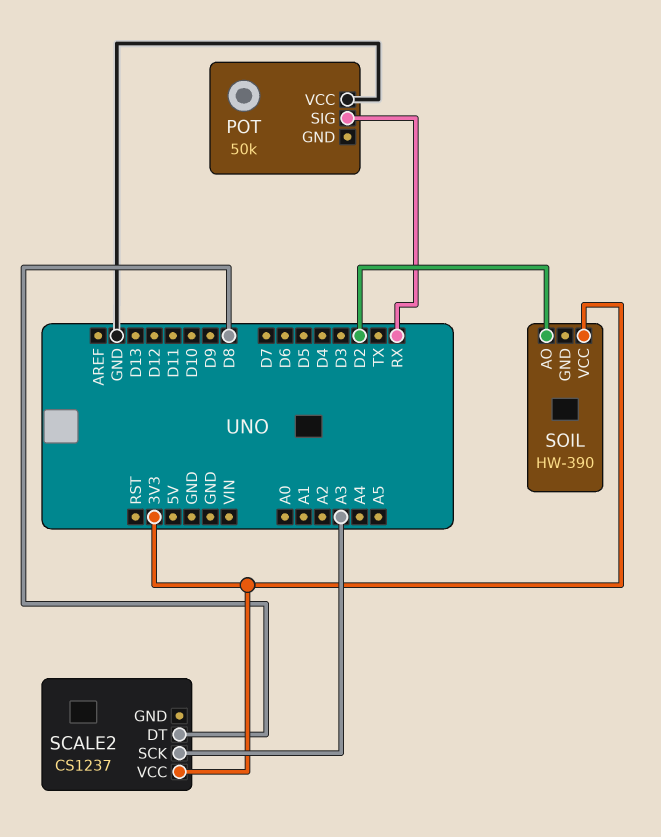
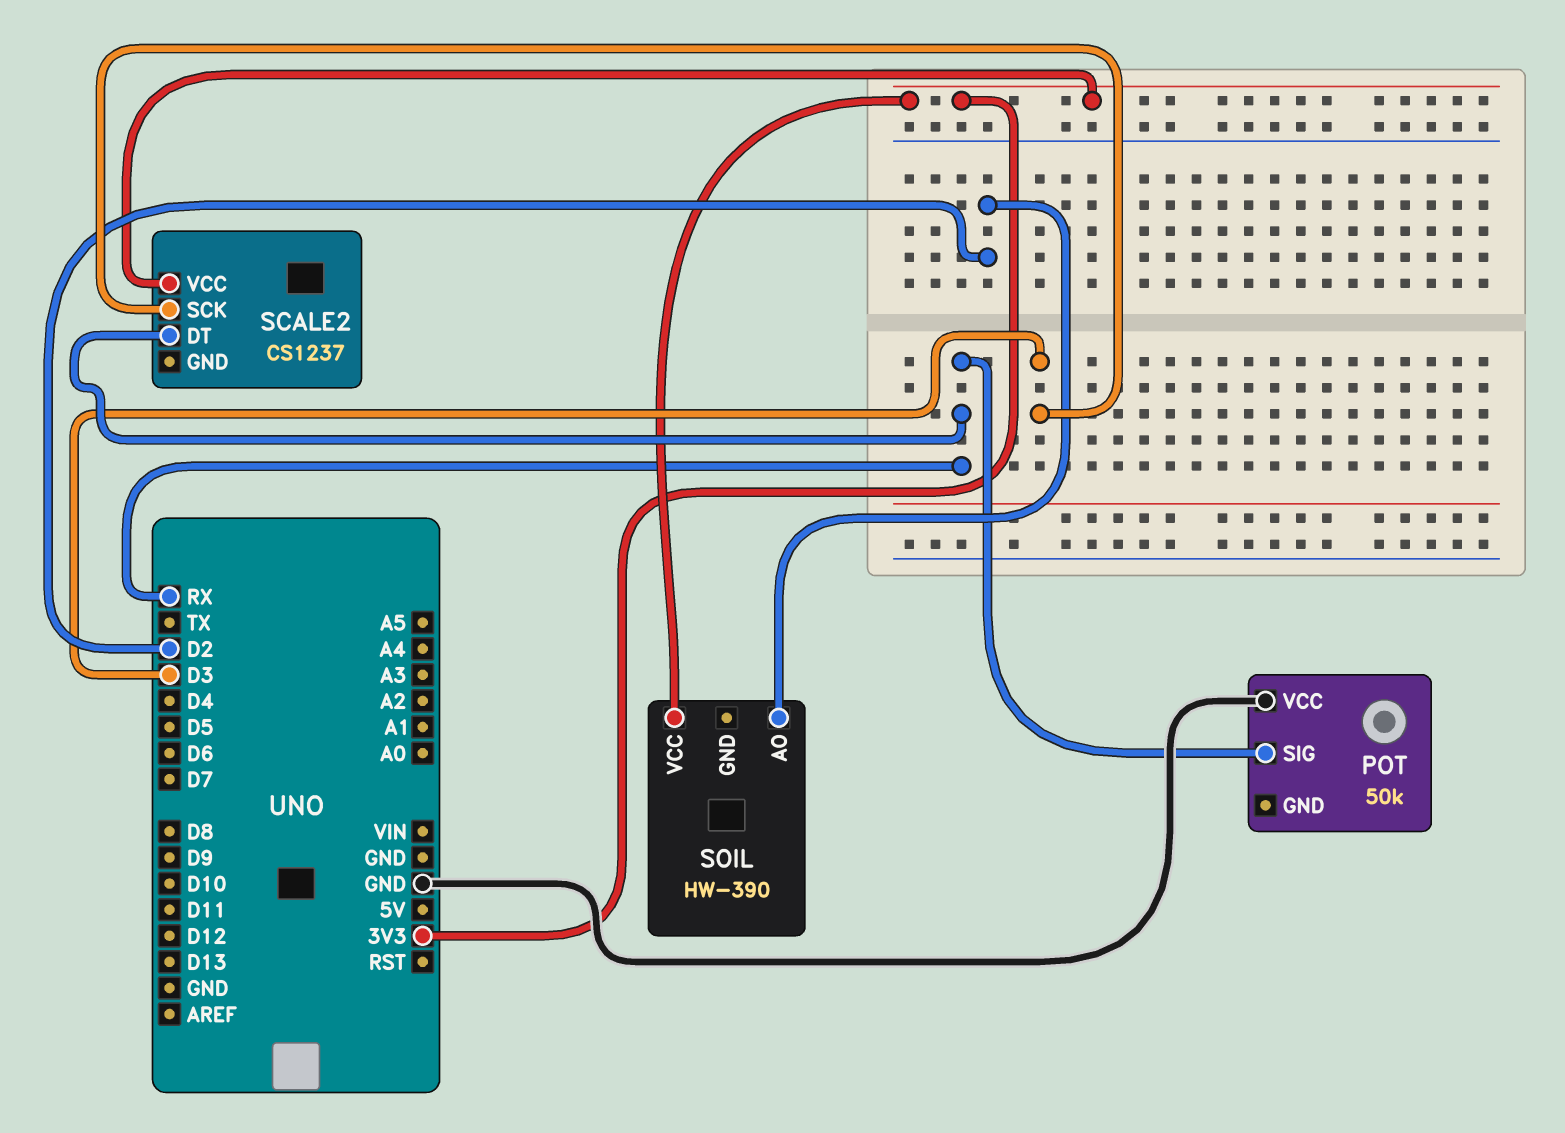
SCALE2 pin DT: D8 -> RX
SCALE2 pin SCK: A3 -> D3

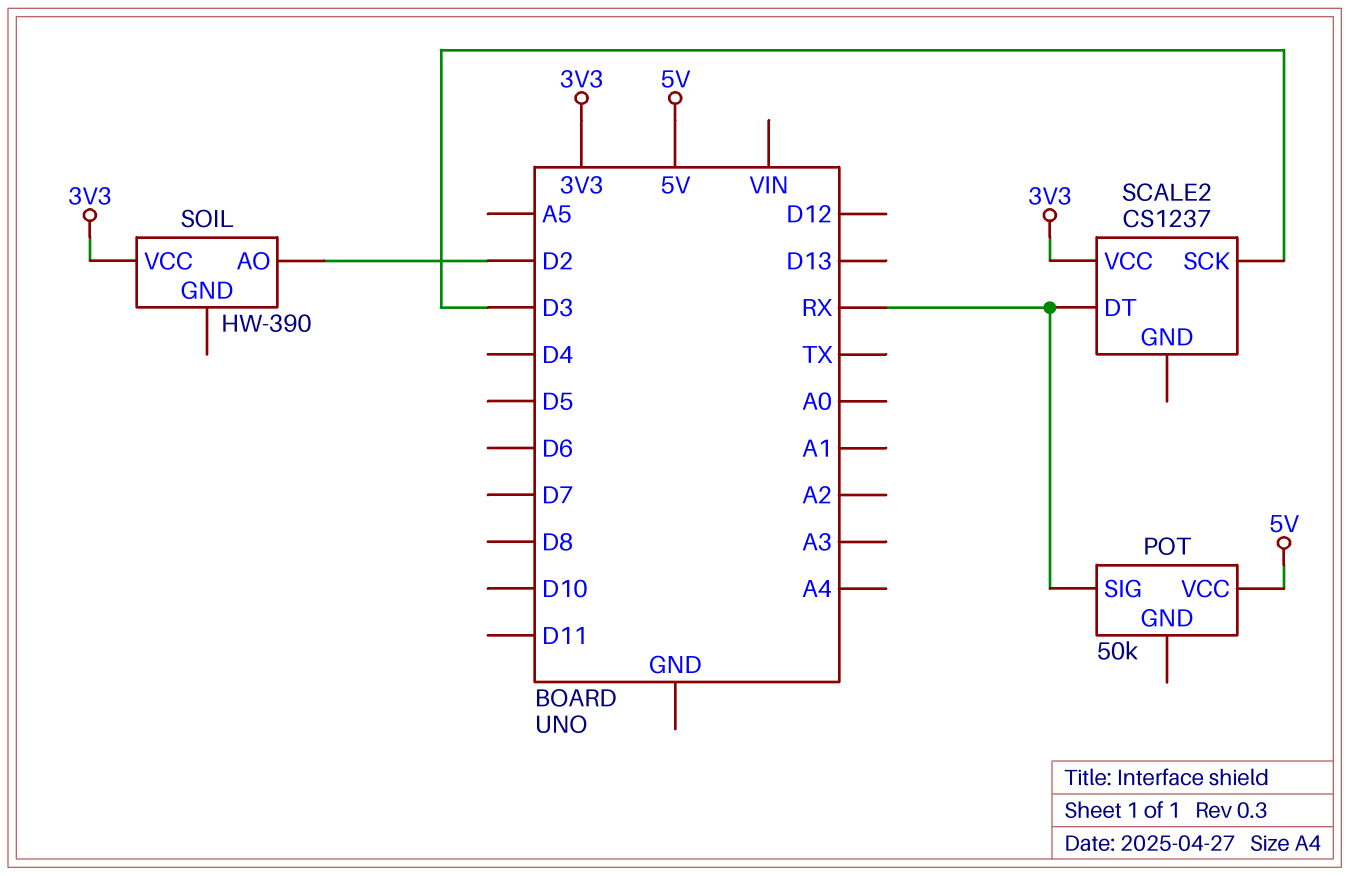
POT pin VCC: GND -> 5V

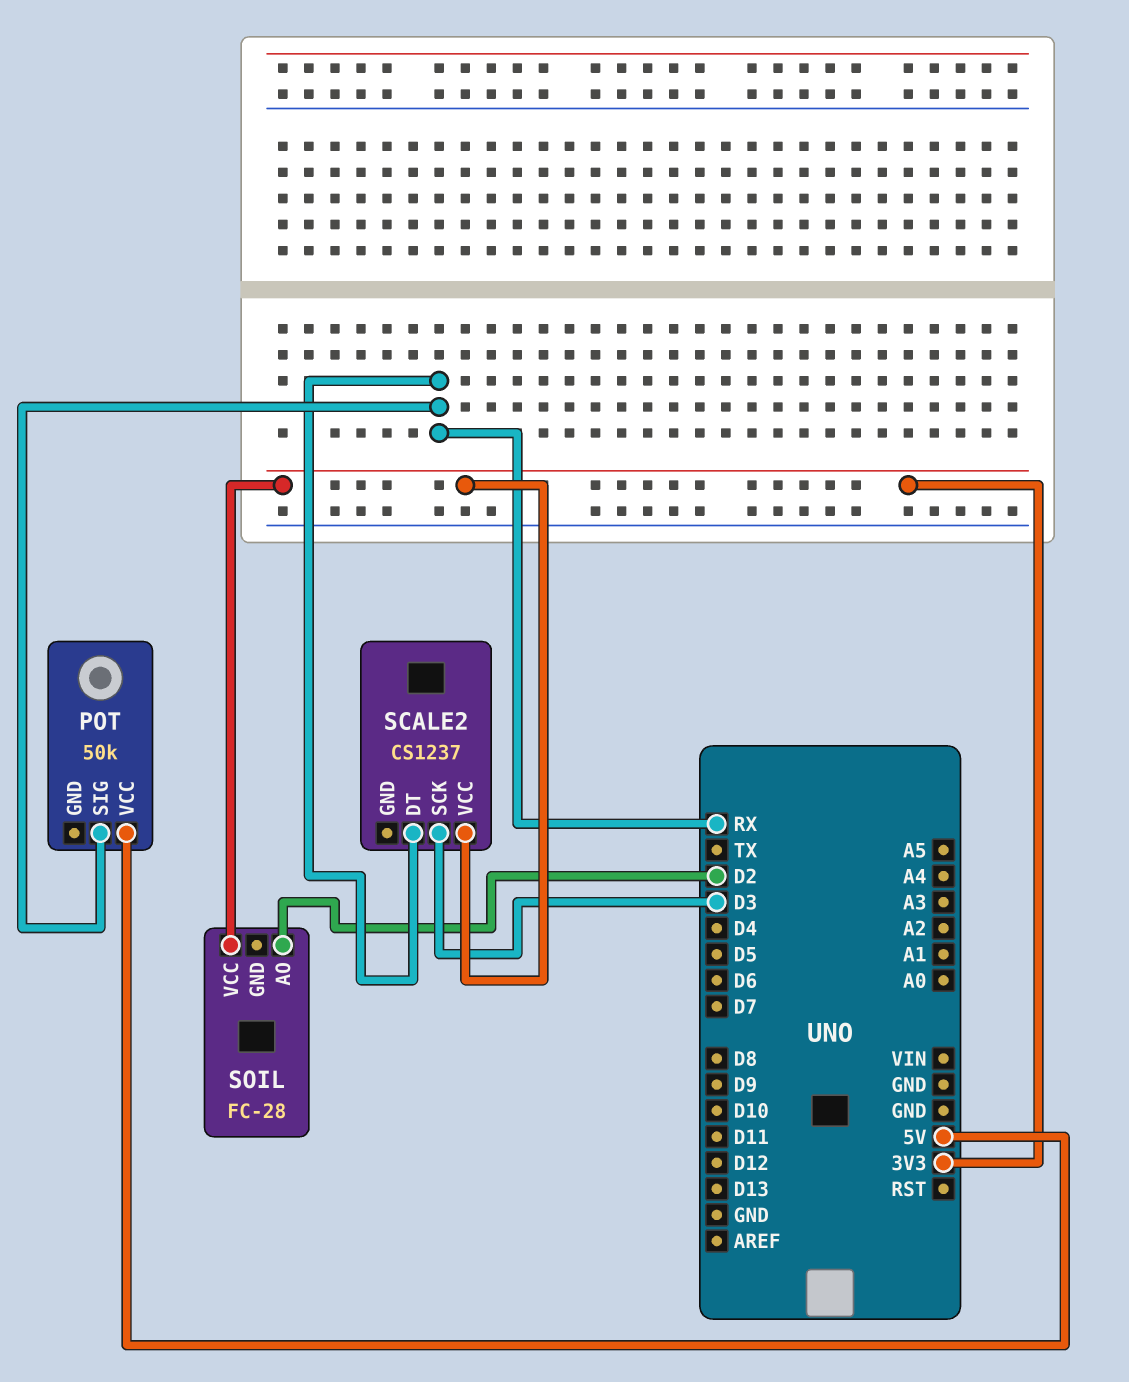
SOIL: HW-390 -> FC-28

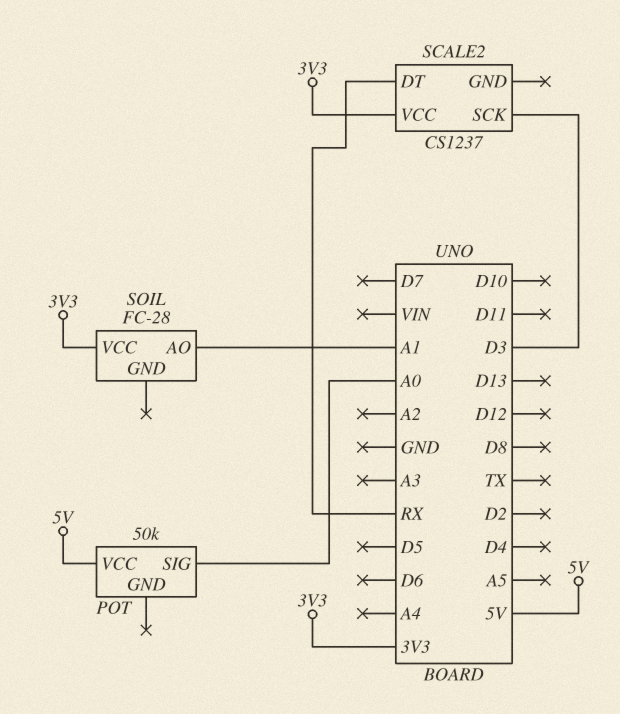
POT pin SIG: RX -> A0
SOIL pin AO: D2 -> A1

